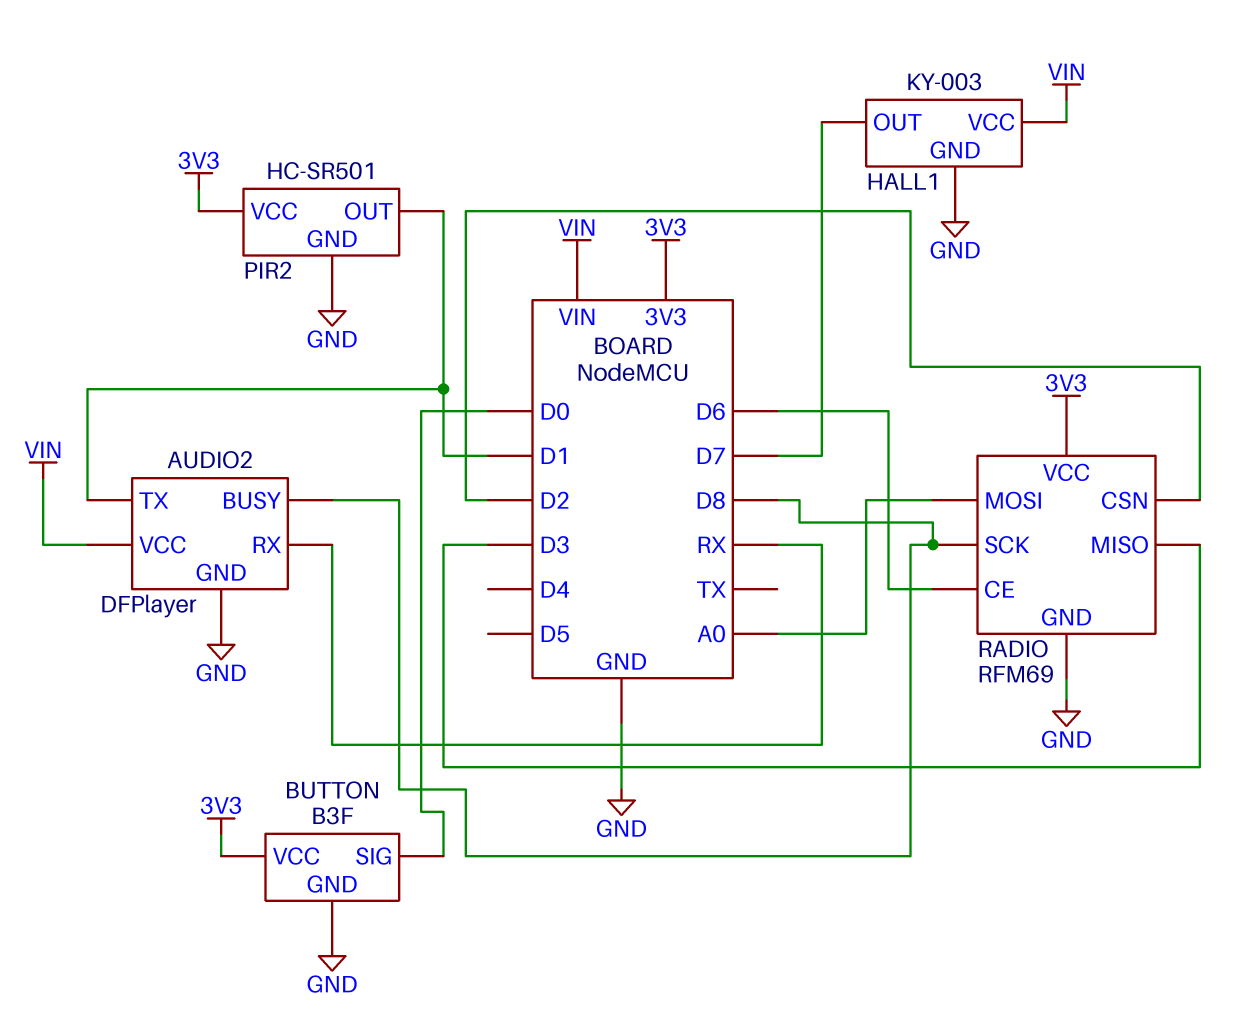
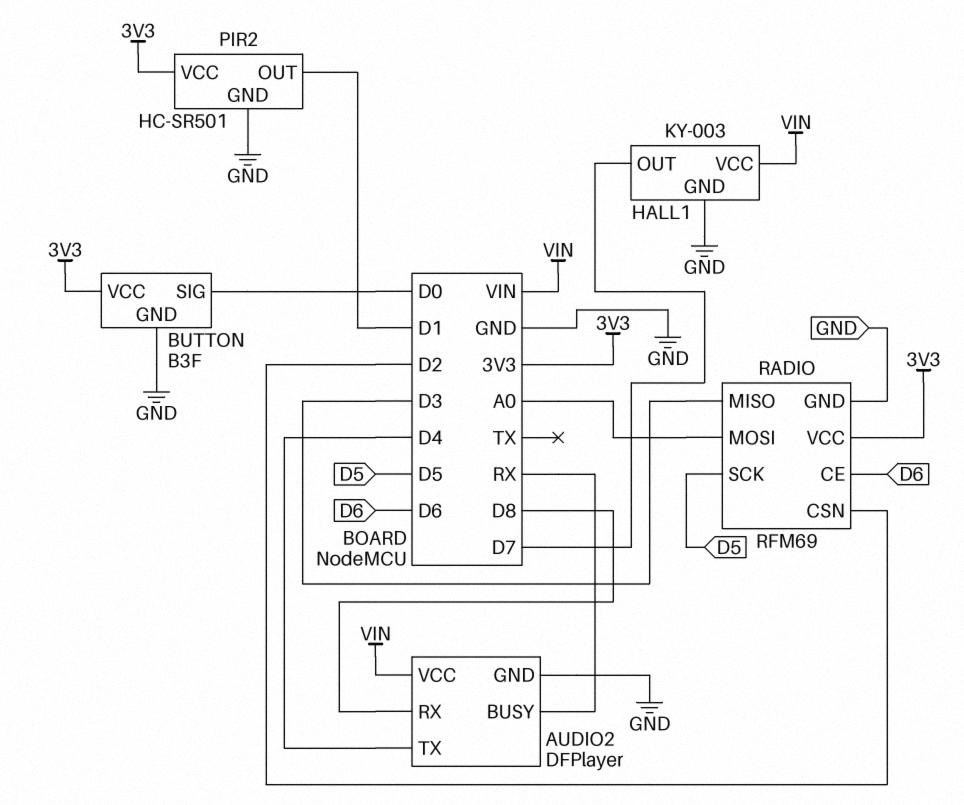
AUDIO2 pin BUSY: D8 -> RX
AUDIO2 pin RX: RX -> D8
AUDIO2 pin TX: D1 -> D4
RADIO pin SCK: D8 -> D5

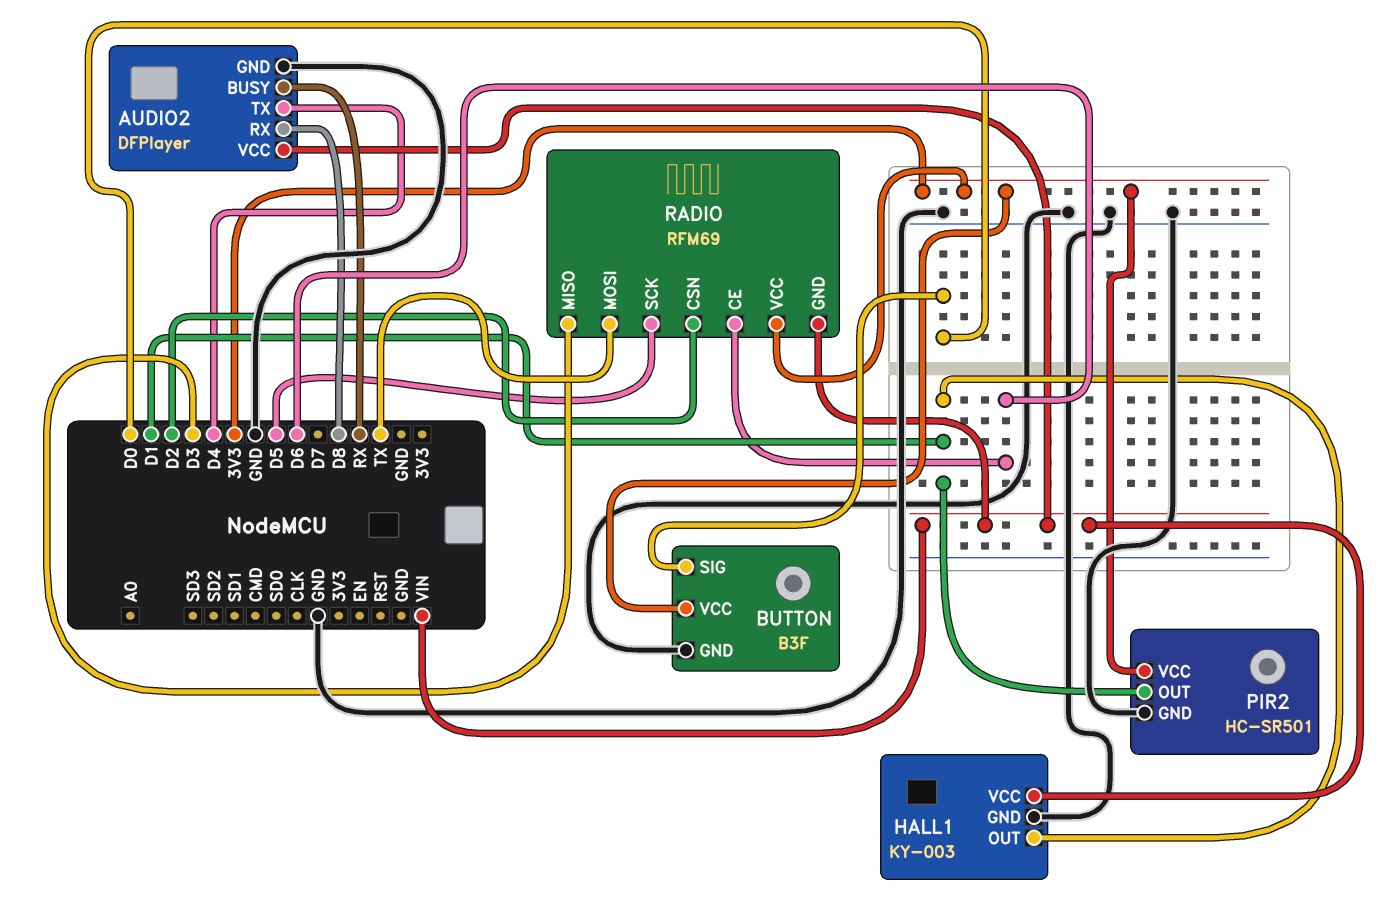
HALL1 pin OUT: D7 -> D1
RADIO pin GND: GND -> VIN
RADIO pin MOSI: A0 -> TX

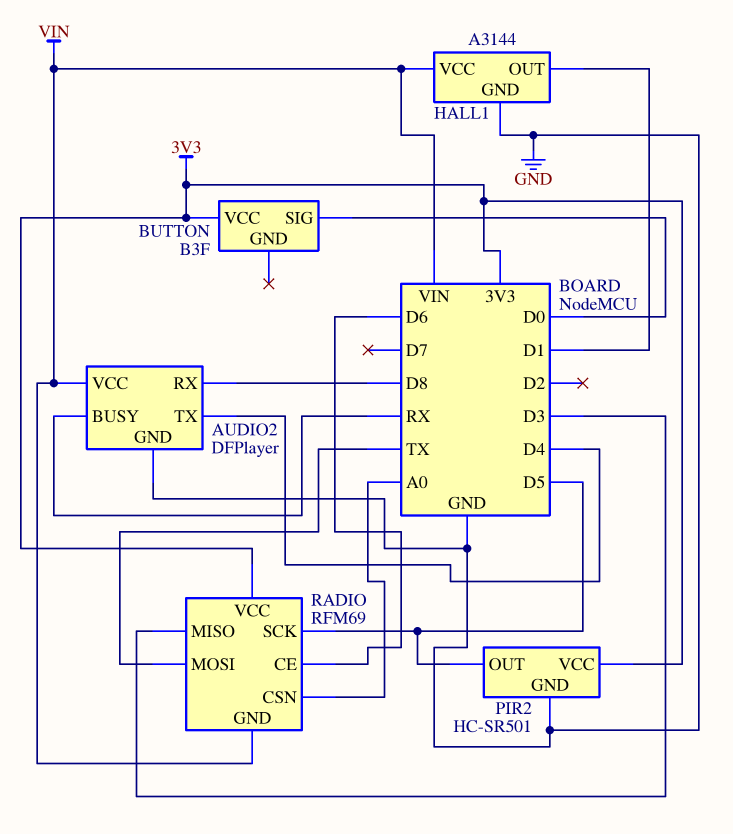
BUTTON pin GND: GND -> none
HALL1: KY-003 -> A3144
PIR2 pin OUT: D1 -> D5
RADIO pin CSN: D2 -> A0

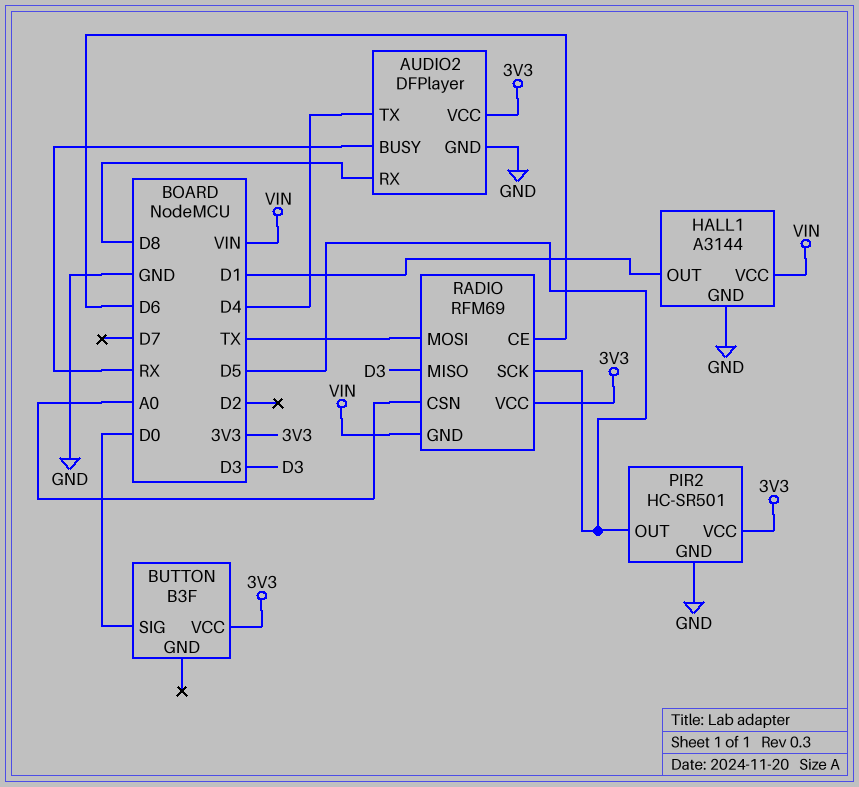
AUDIO2 pin VCC: VIN -> 3V3

